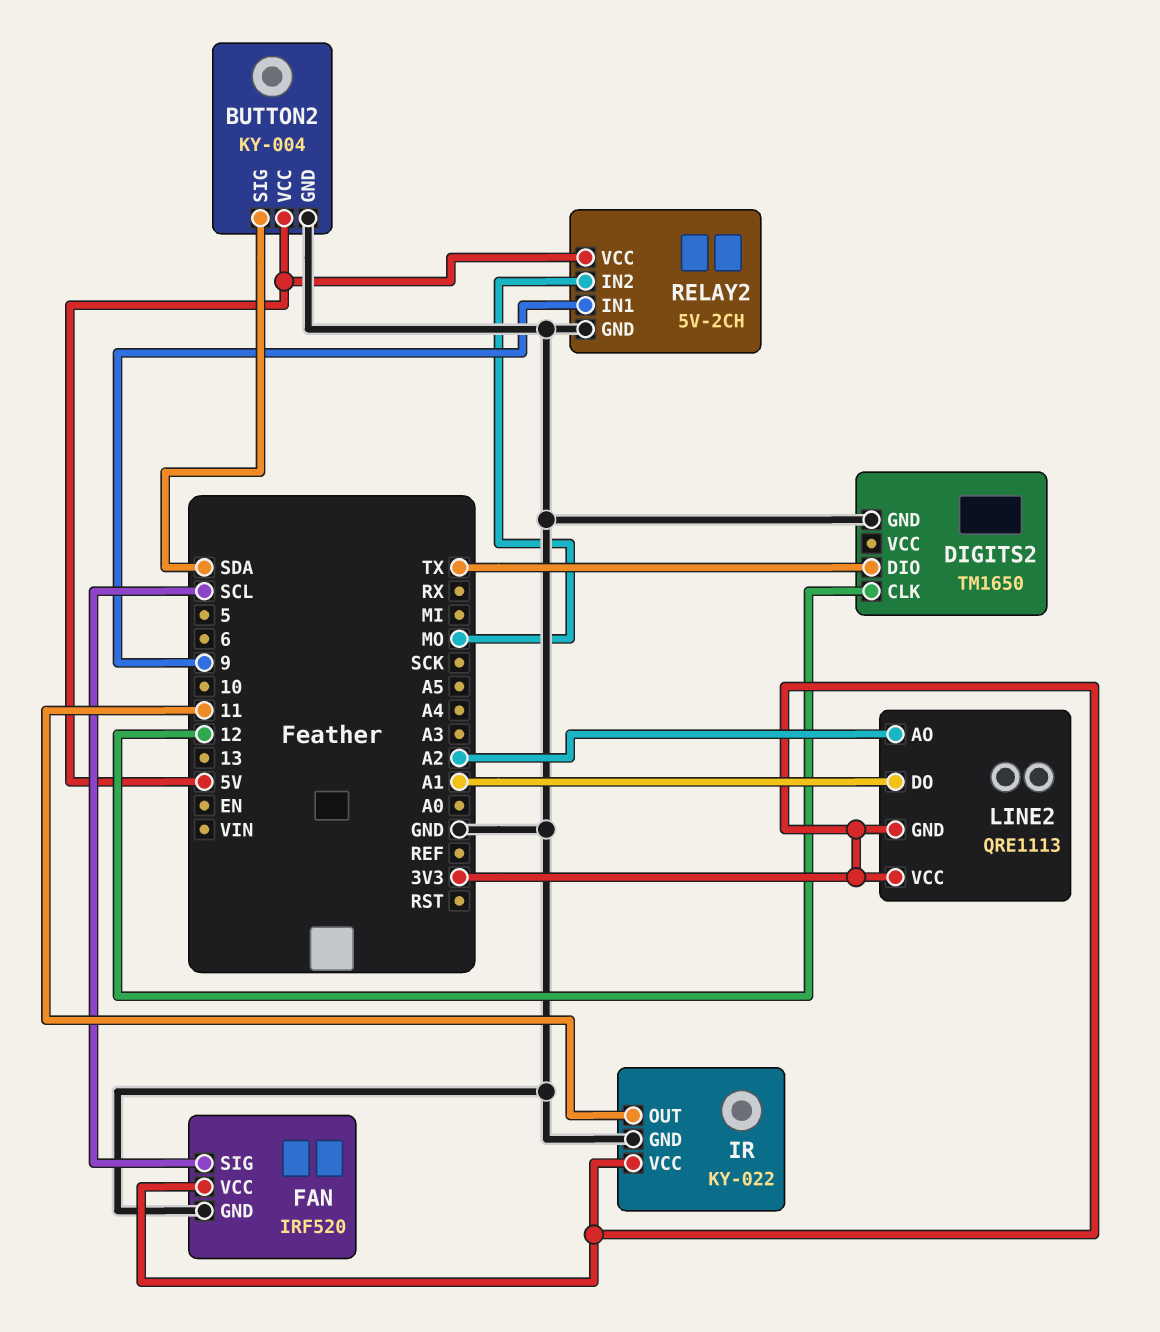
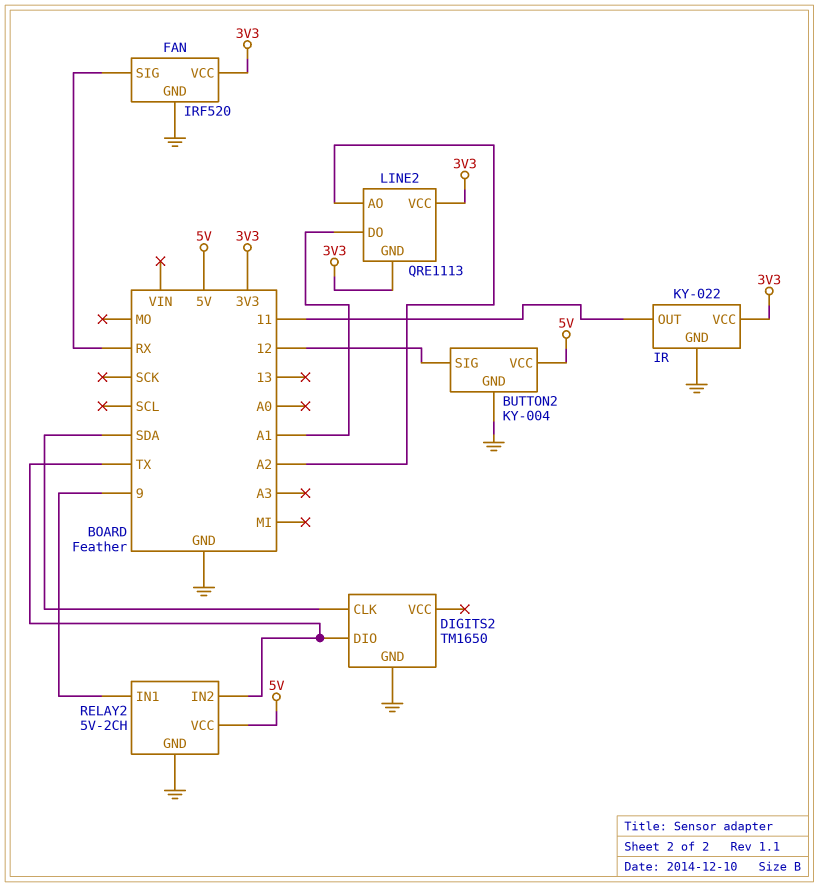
BUTTON2 pin SIG: SDA -> 12
DIGITS2 pin CLK: 12 -> SDA
FAN pin SIG: SCL -> RX
RELAY2 pin IN2: MO -> TX

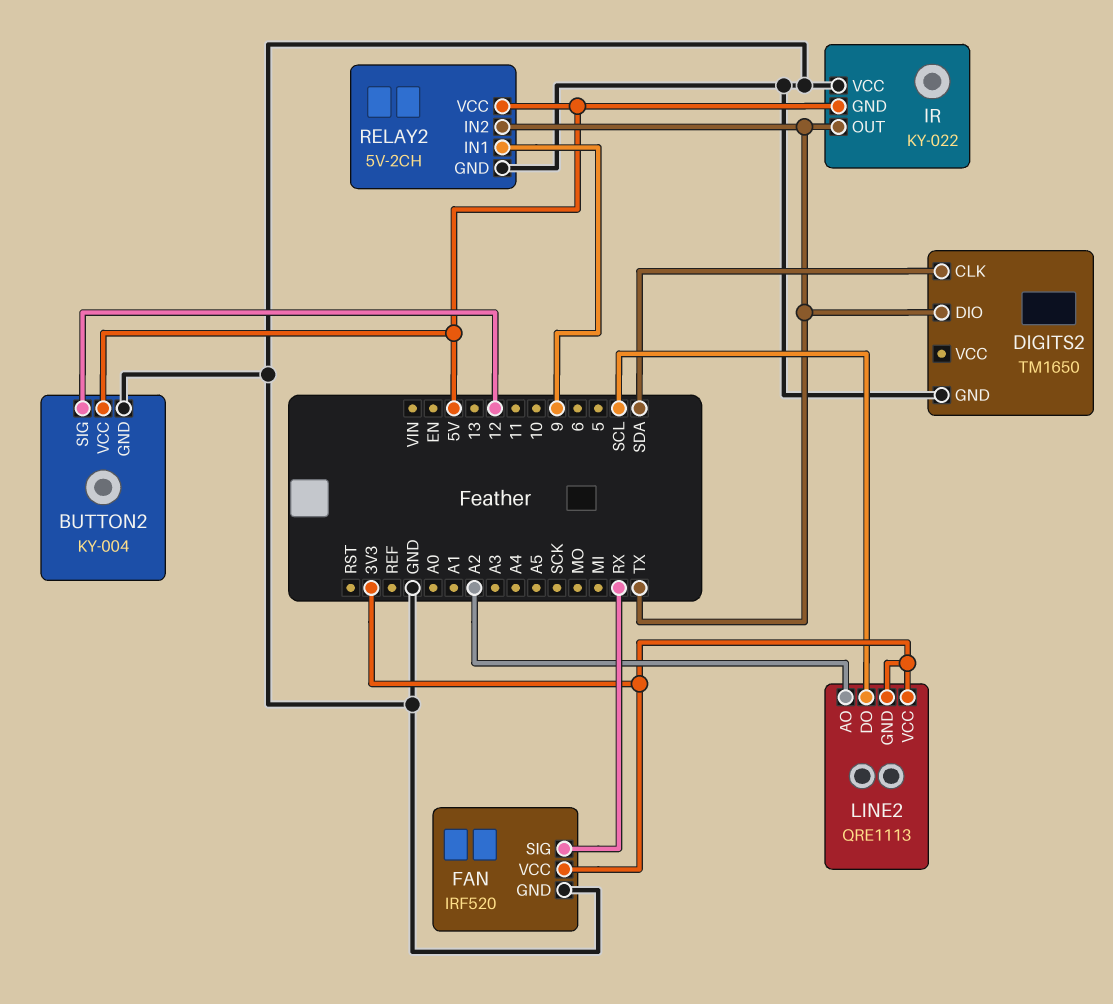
IR pin GND: GND -> 5V
IR pin OUT: 11 -> TX
IR pin VCC: 3V3 -> GND
LINE2 pin DO: A1 -> SCL

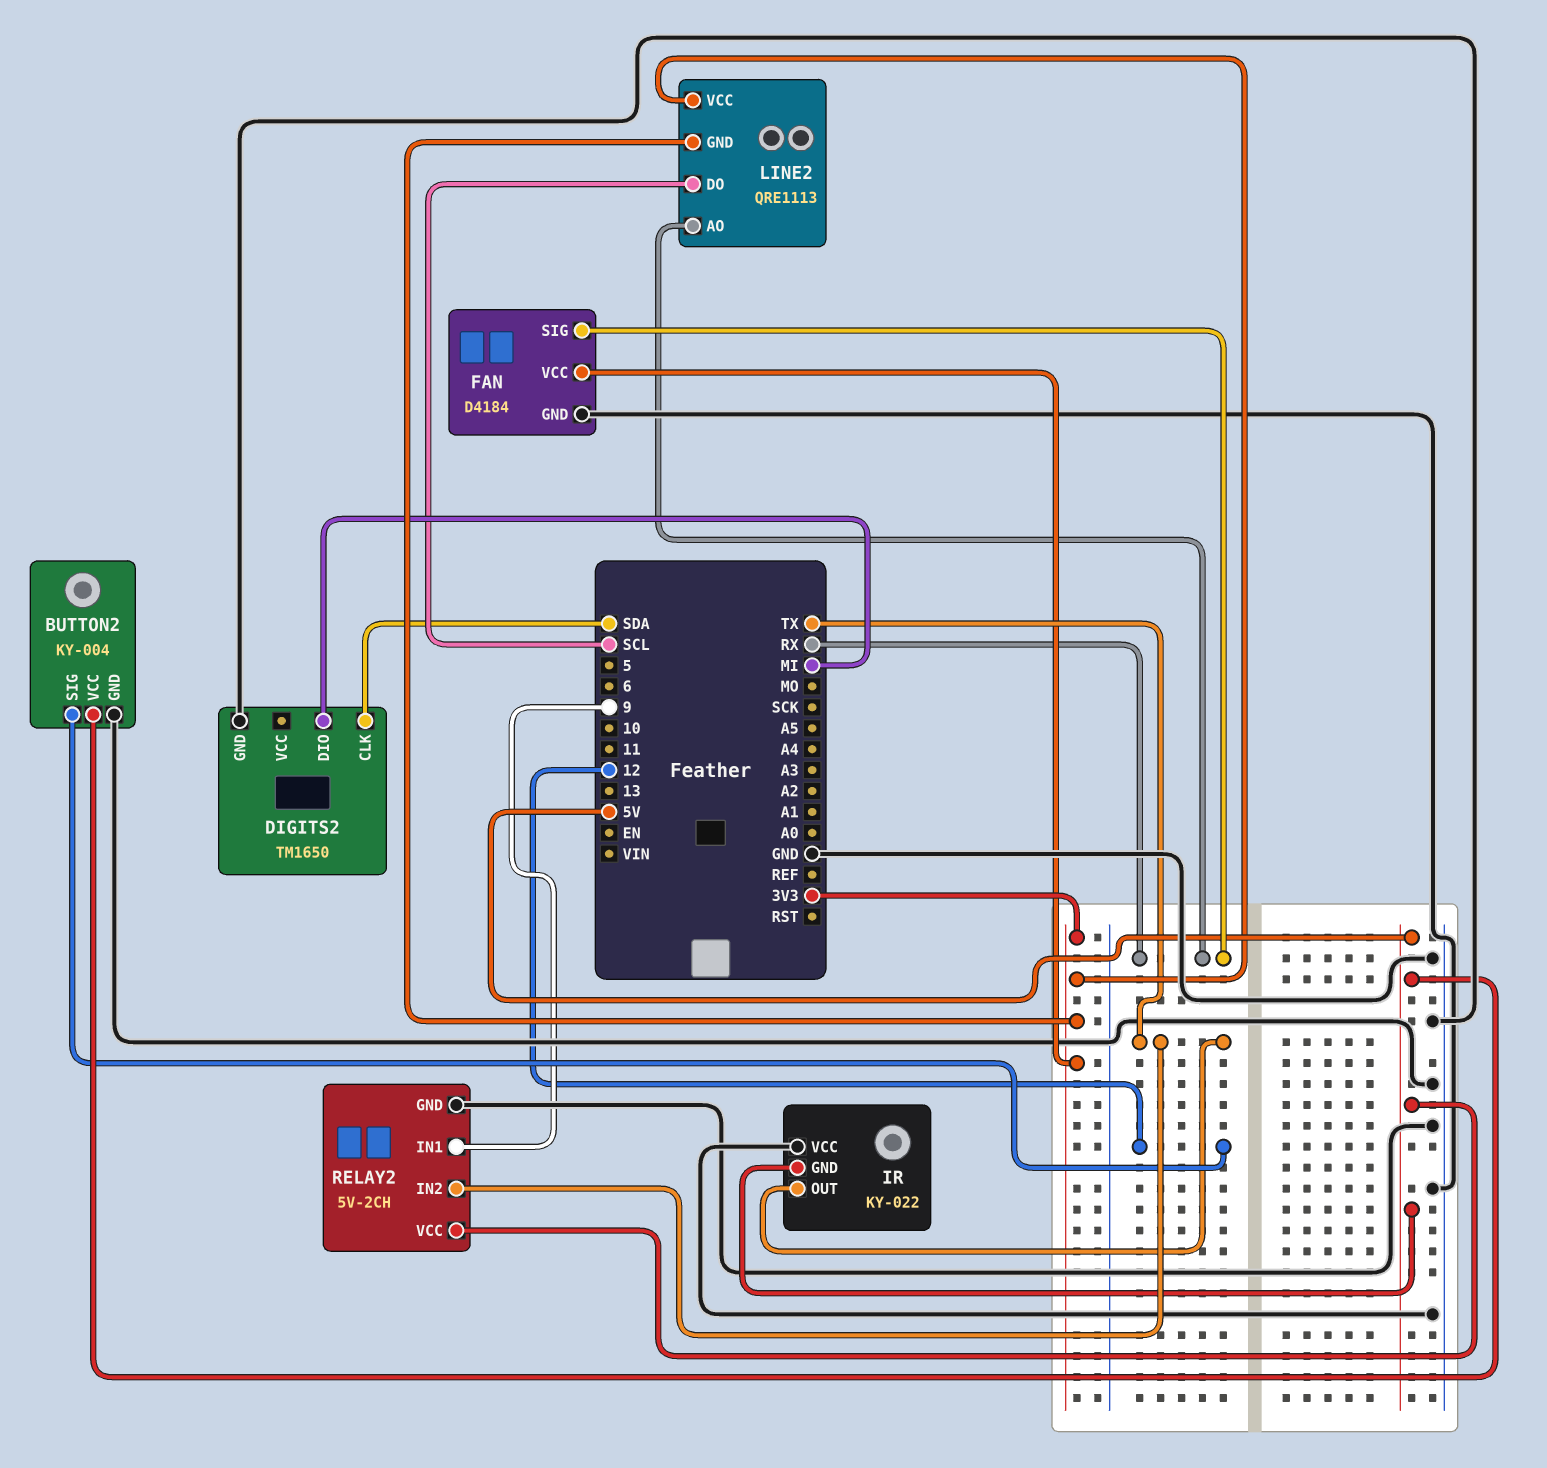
DIGITS2 pin DIO: TX -> MI
FAN: IRF520 -> D4184
LINE2 pin AO: A2 -> RX

